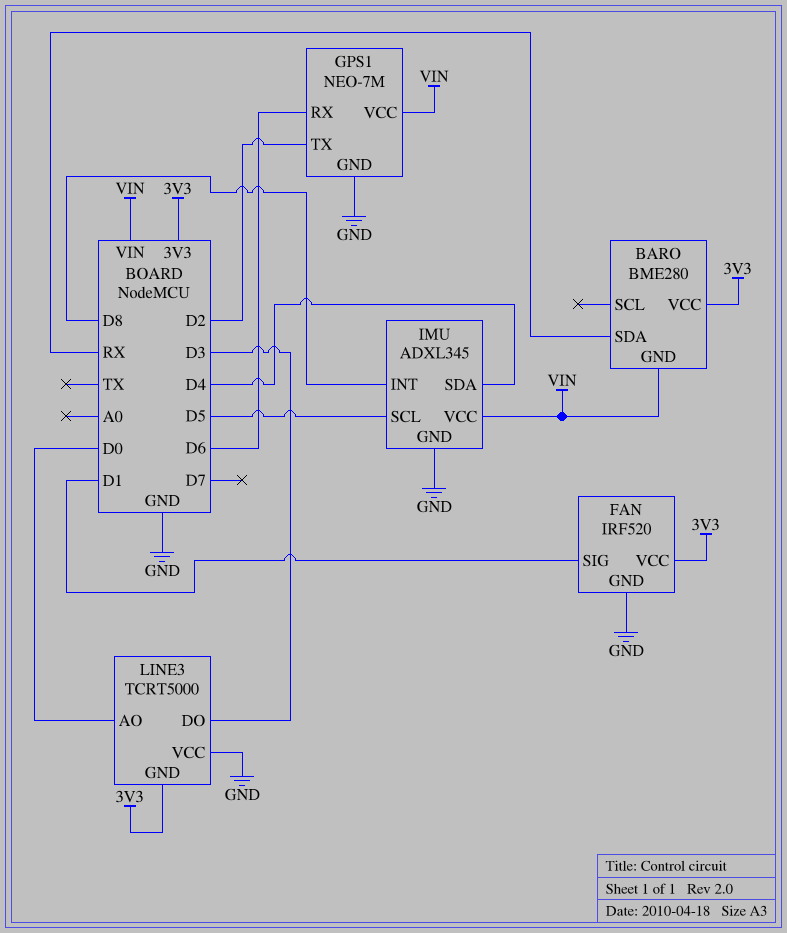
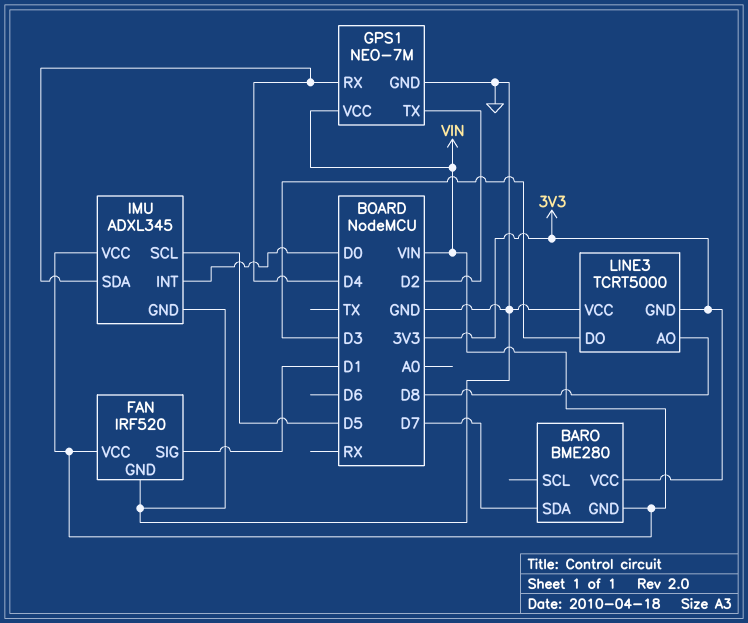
BARO pin SDA: RX -> D7
FAN pin VCC: 3V3 -> VIN
GPS1 pin RX: D6 -> D4
IMU pin INT: D8 -> D0
LINE3 pin AO: D0 -> D8

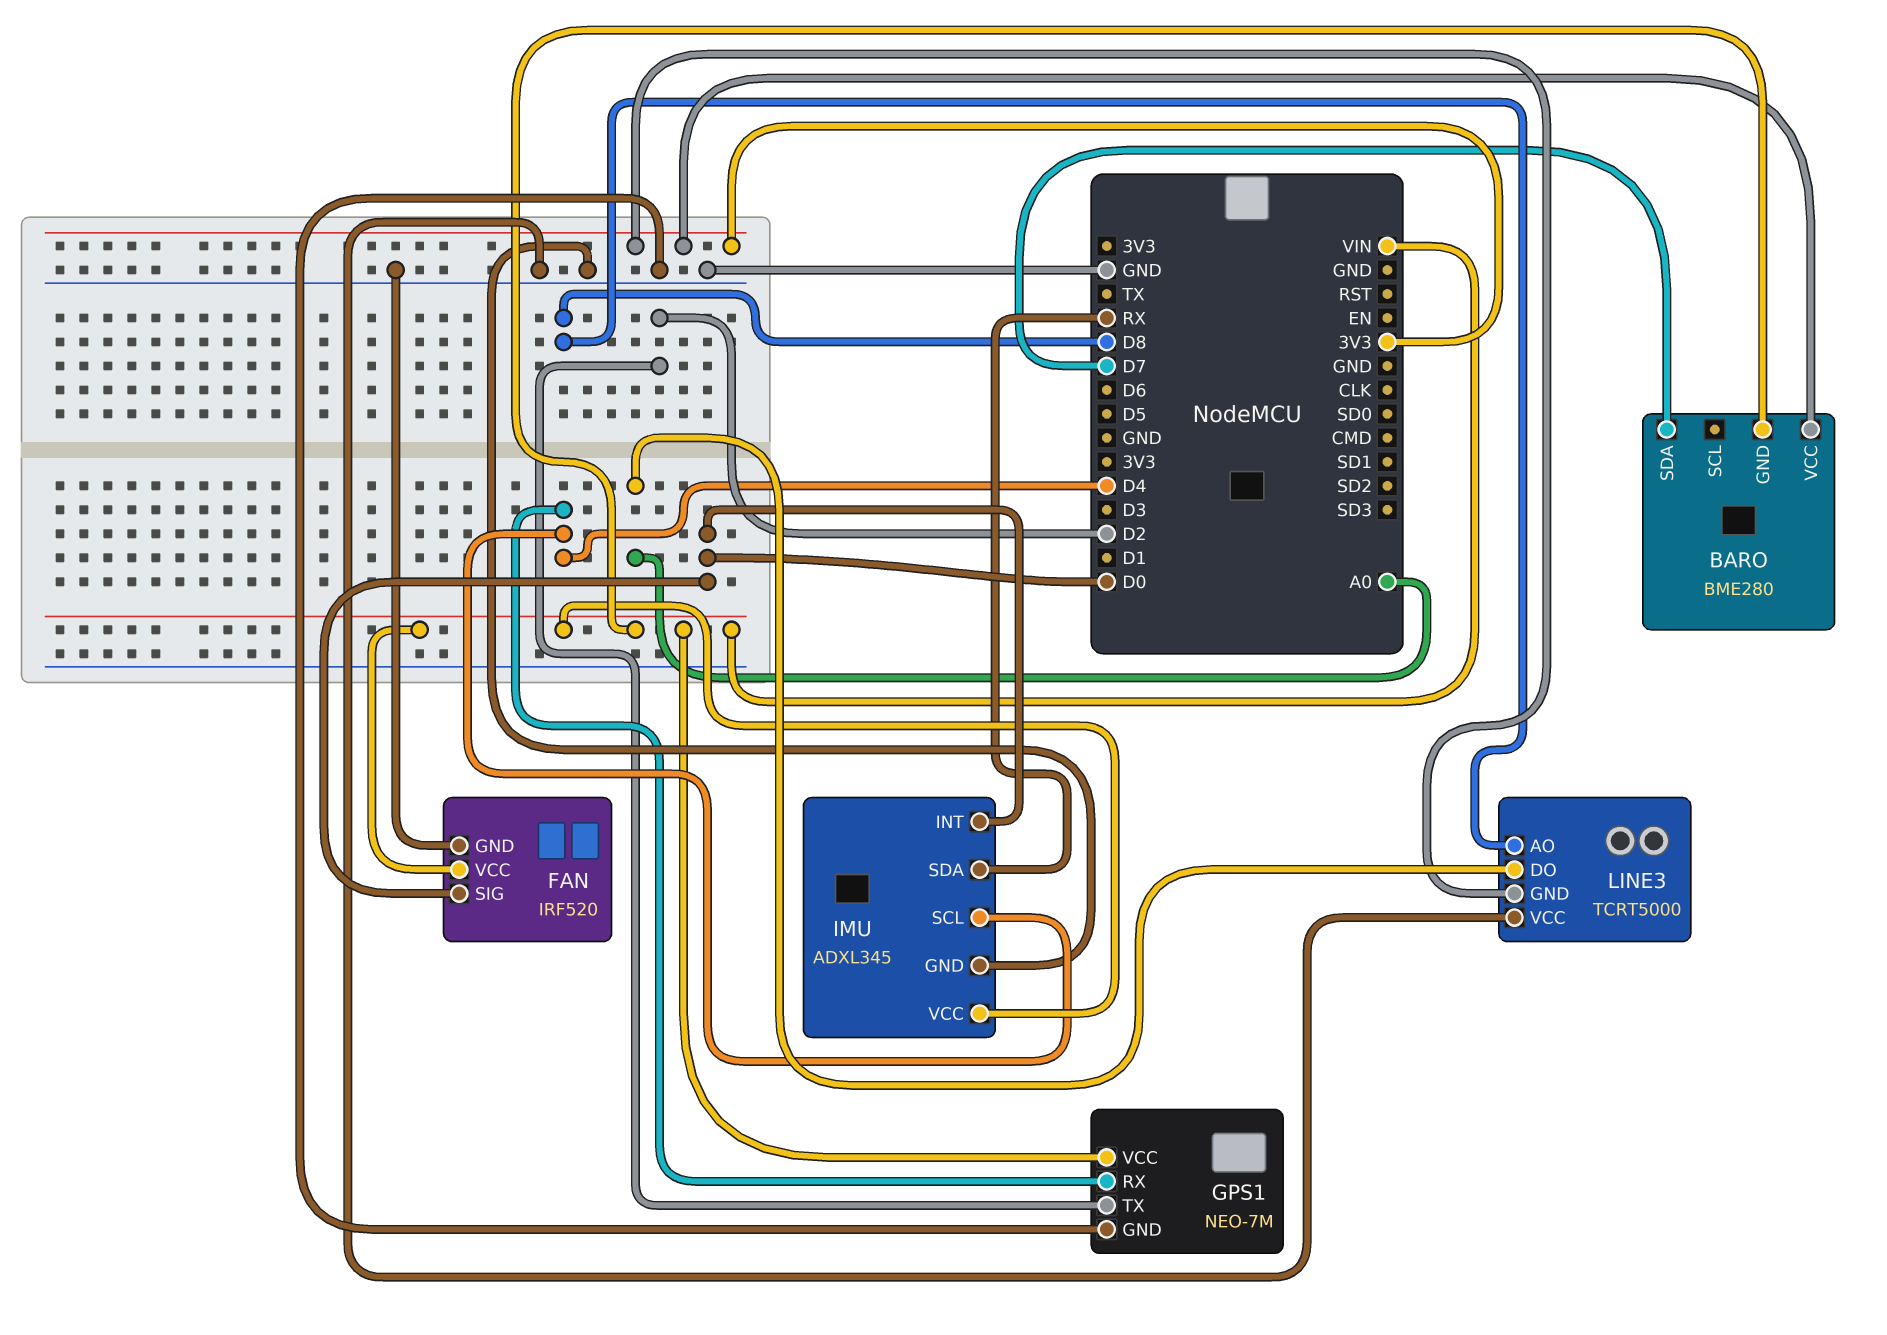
FAN pin SIG: D1 -> D0
IMU pin SCL: D5 -> D4
IMU pin SDA: D4 -> RX
LINE3 pin DO: D3 -> A0

